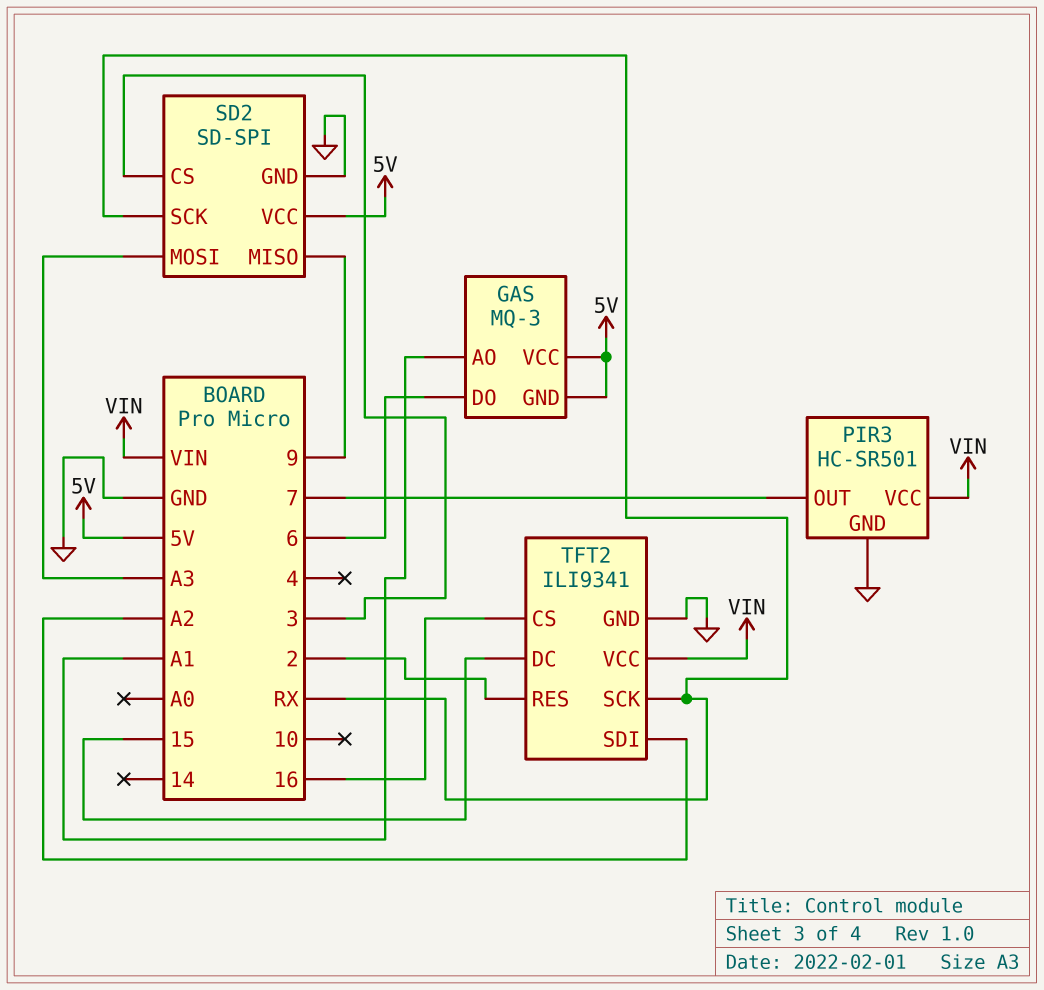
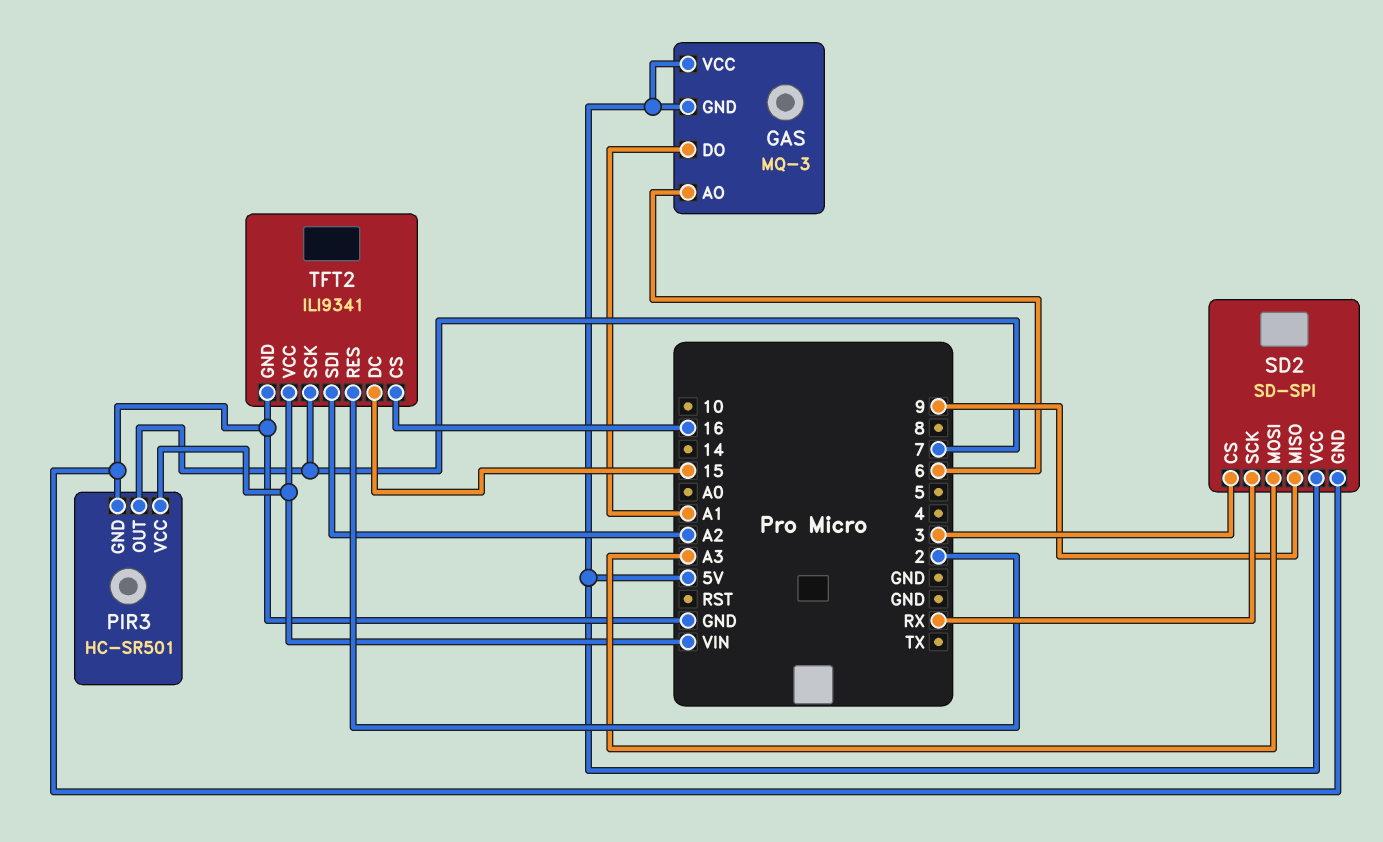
GAS pin AO: A1 -> 6
GAS pin DO: 6 -> A1
TFT2 pin SCK: RX -> 7

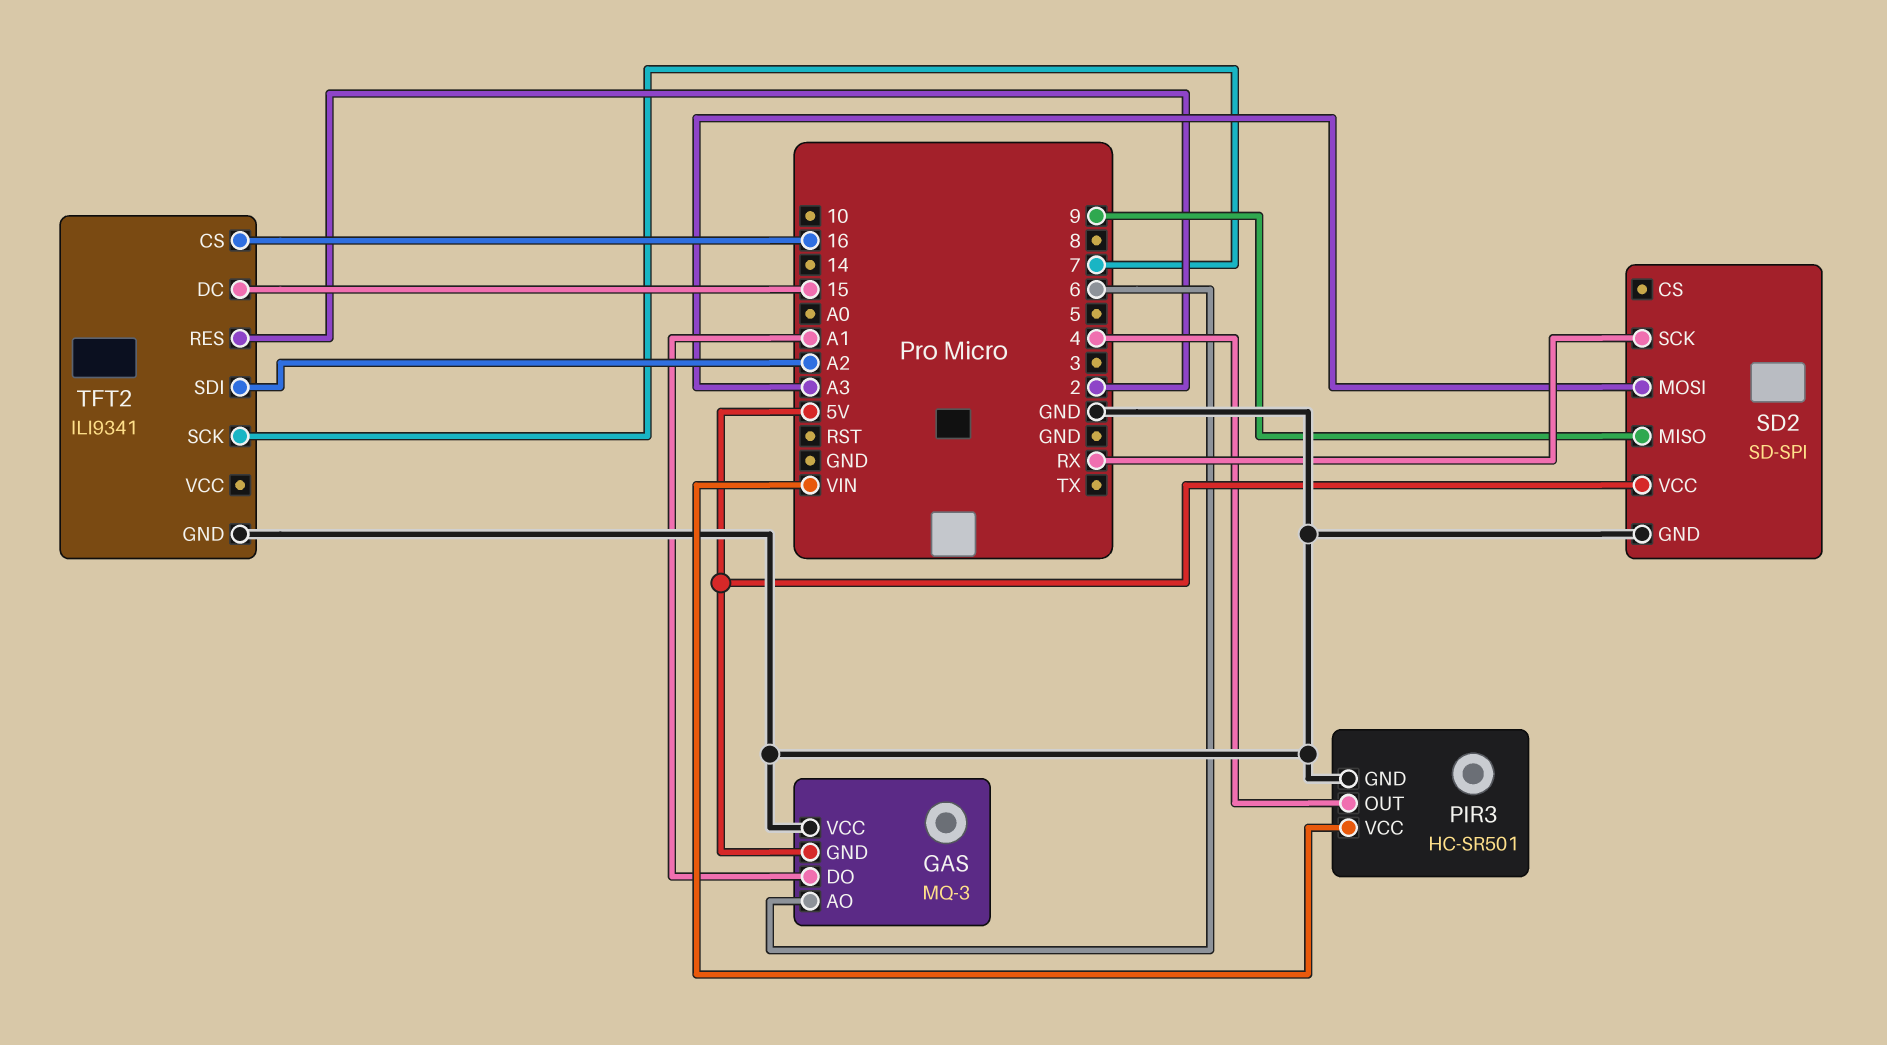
GAS pin VCC: 5V -> GND
PIR3 pin OUT: 7 -> 4
SD2 pin CS: 3 -> none
TFT2 pin VCC: VIN -> none

